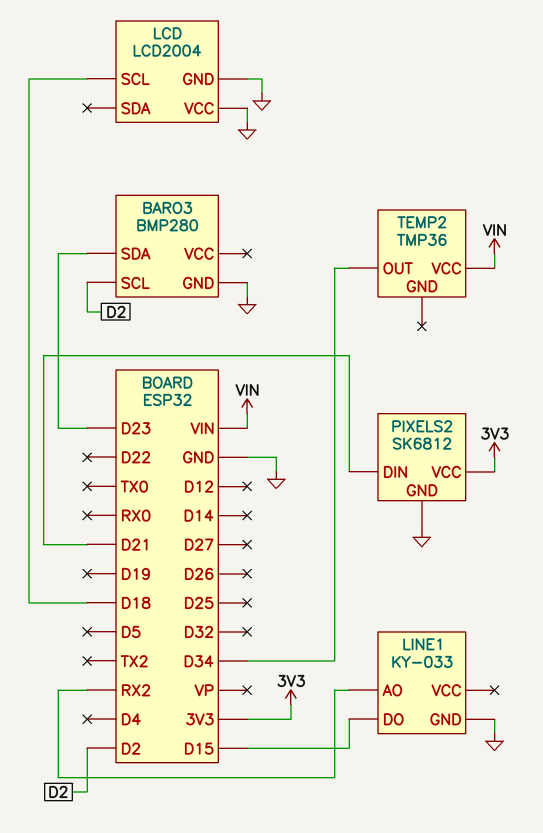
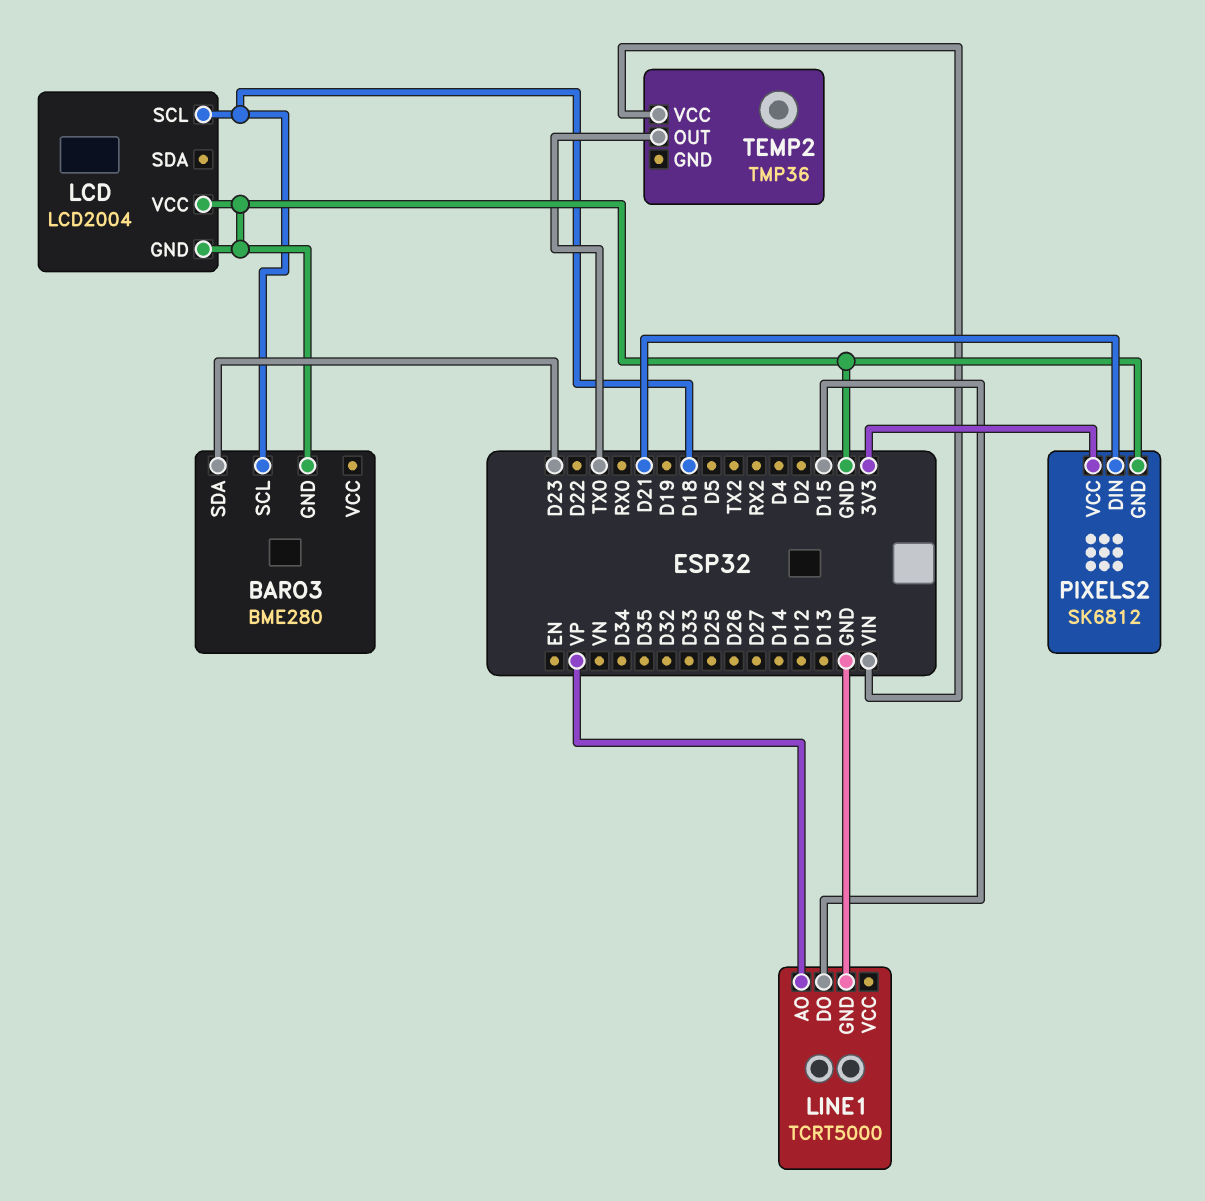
BARO3: BMP280 -> BME280
BARO3 pin SCL: D2 -> D18
LINE1: KY-033 -> TCRT5000
LINE1 pin AO: RX2 -> VP
TEMP2 pin OUT: D34 -> TX0

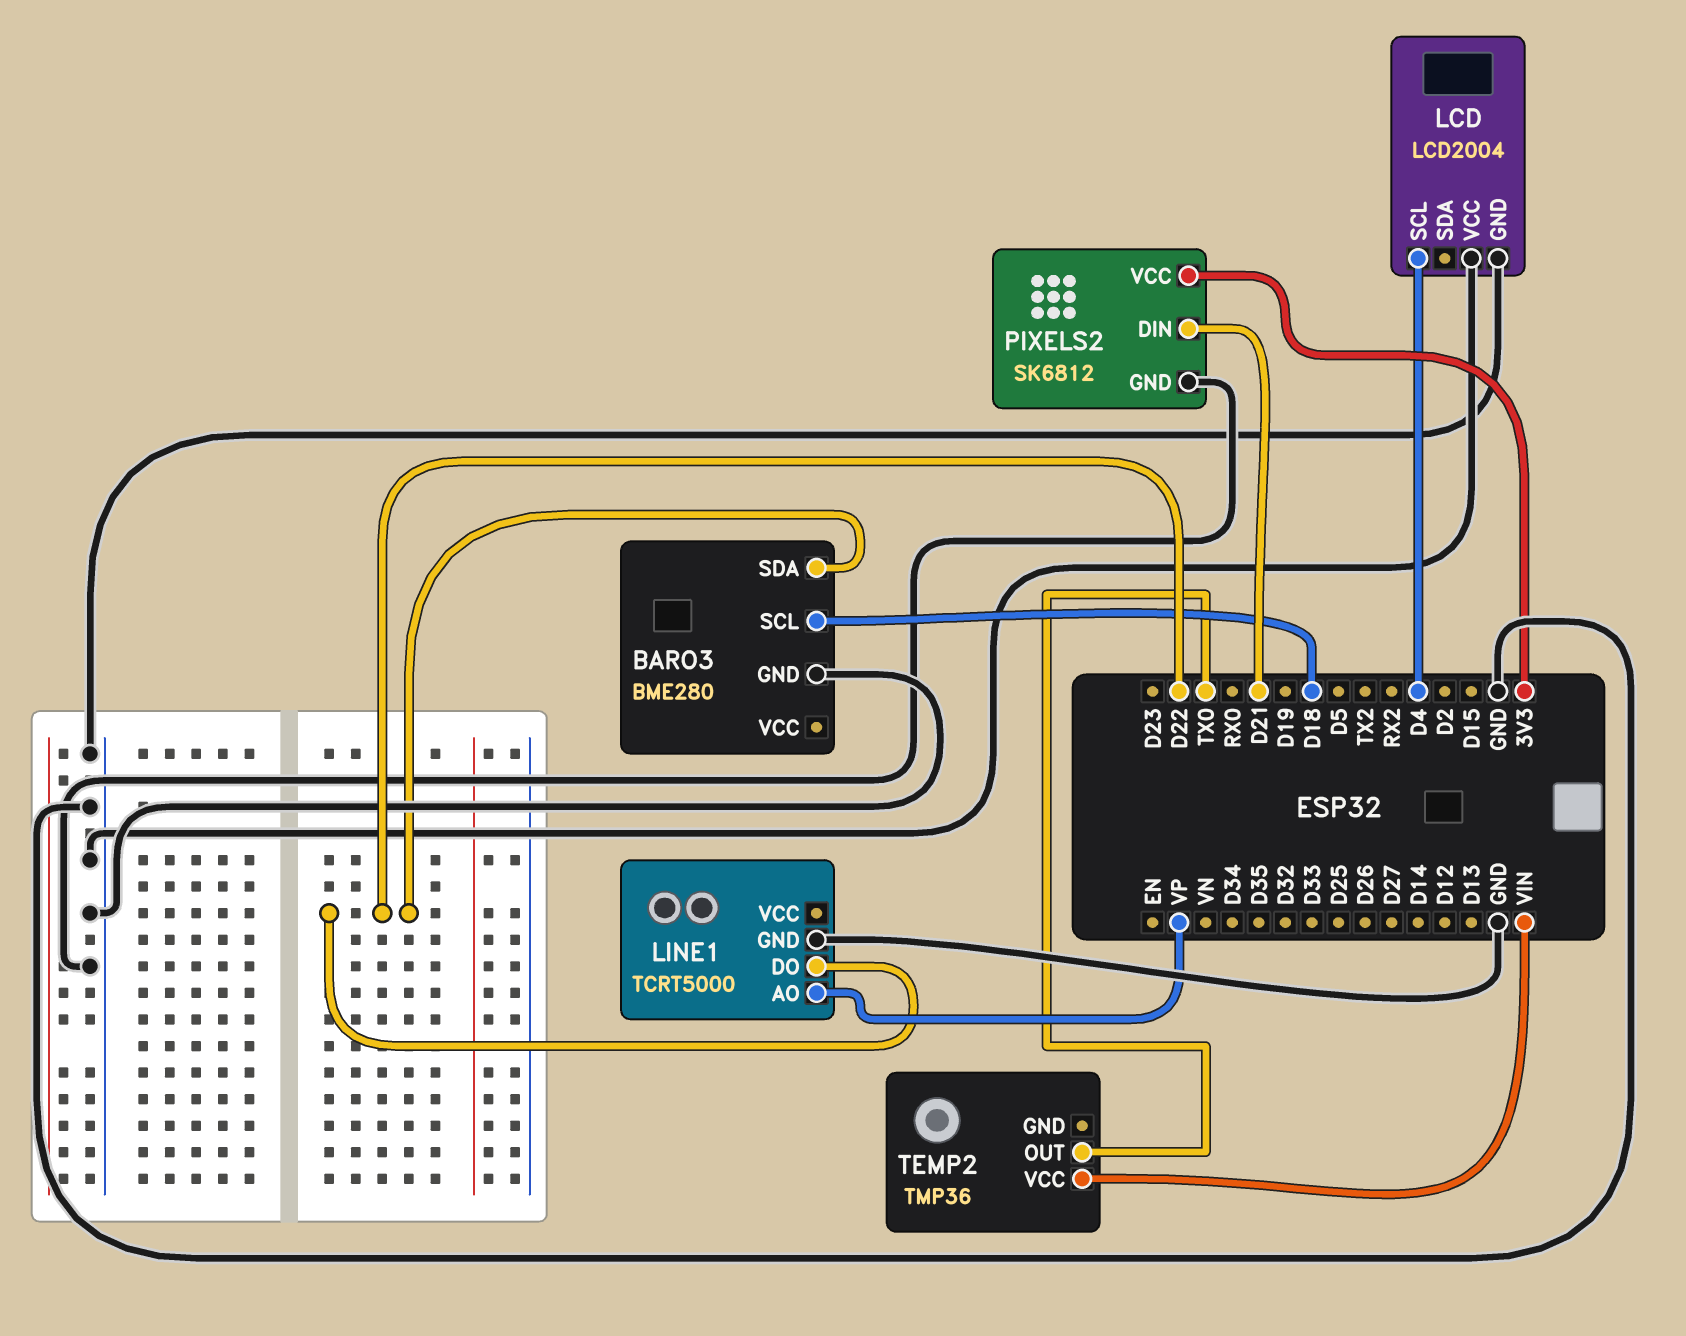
BARO3 pin SDA: D23 -> D22
LCD pin SCL: D18 -> D4
LINE1 pin DO: D15 -> D22

